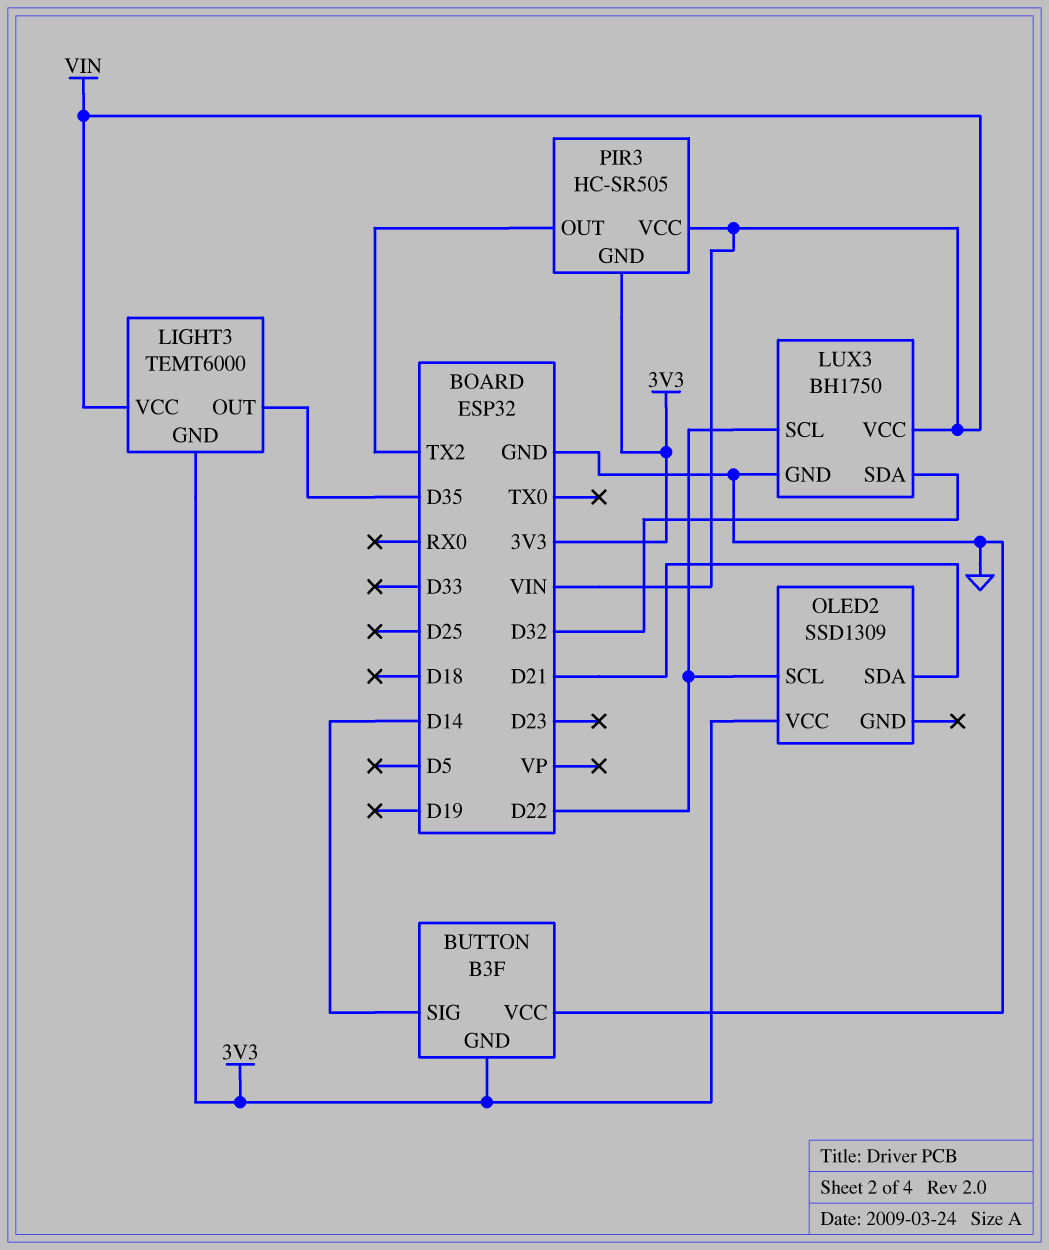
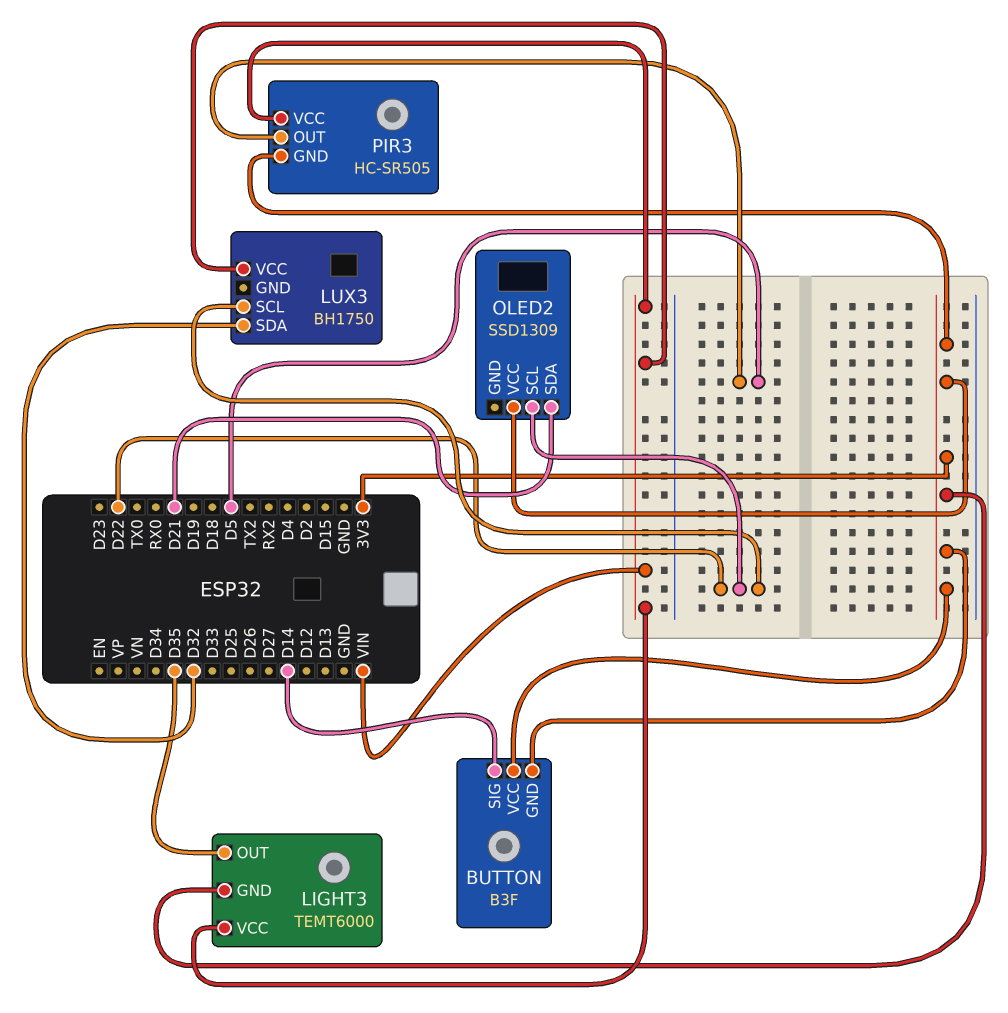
BUTTON pin VCC: GND -> 3V3
LUX3 pin GND: GND -> none
PIR3 pin OUT: TX2 -> D5

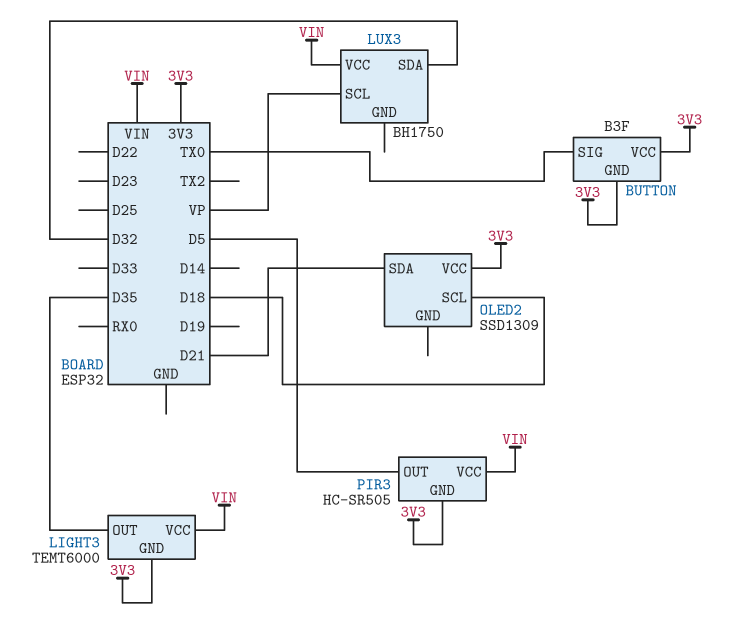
BUTTON pin SIG: D14 -> TX0
LUX3 pin SCL: D22 -> VP
OLED2 pin SCL: D22 -> D18

